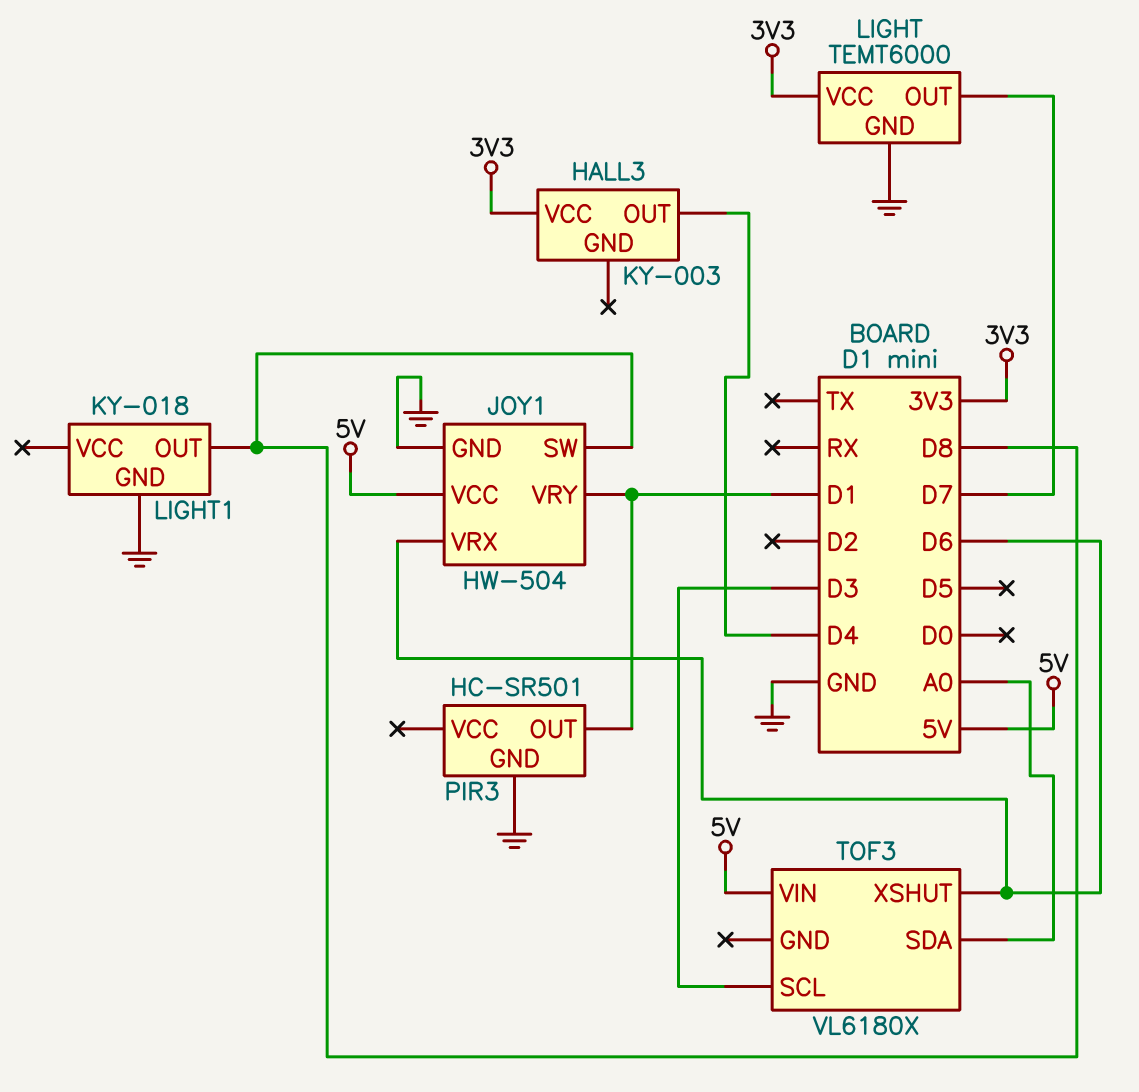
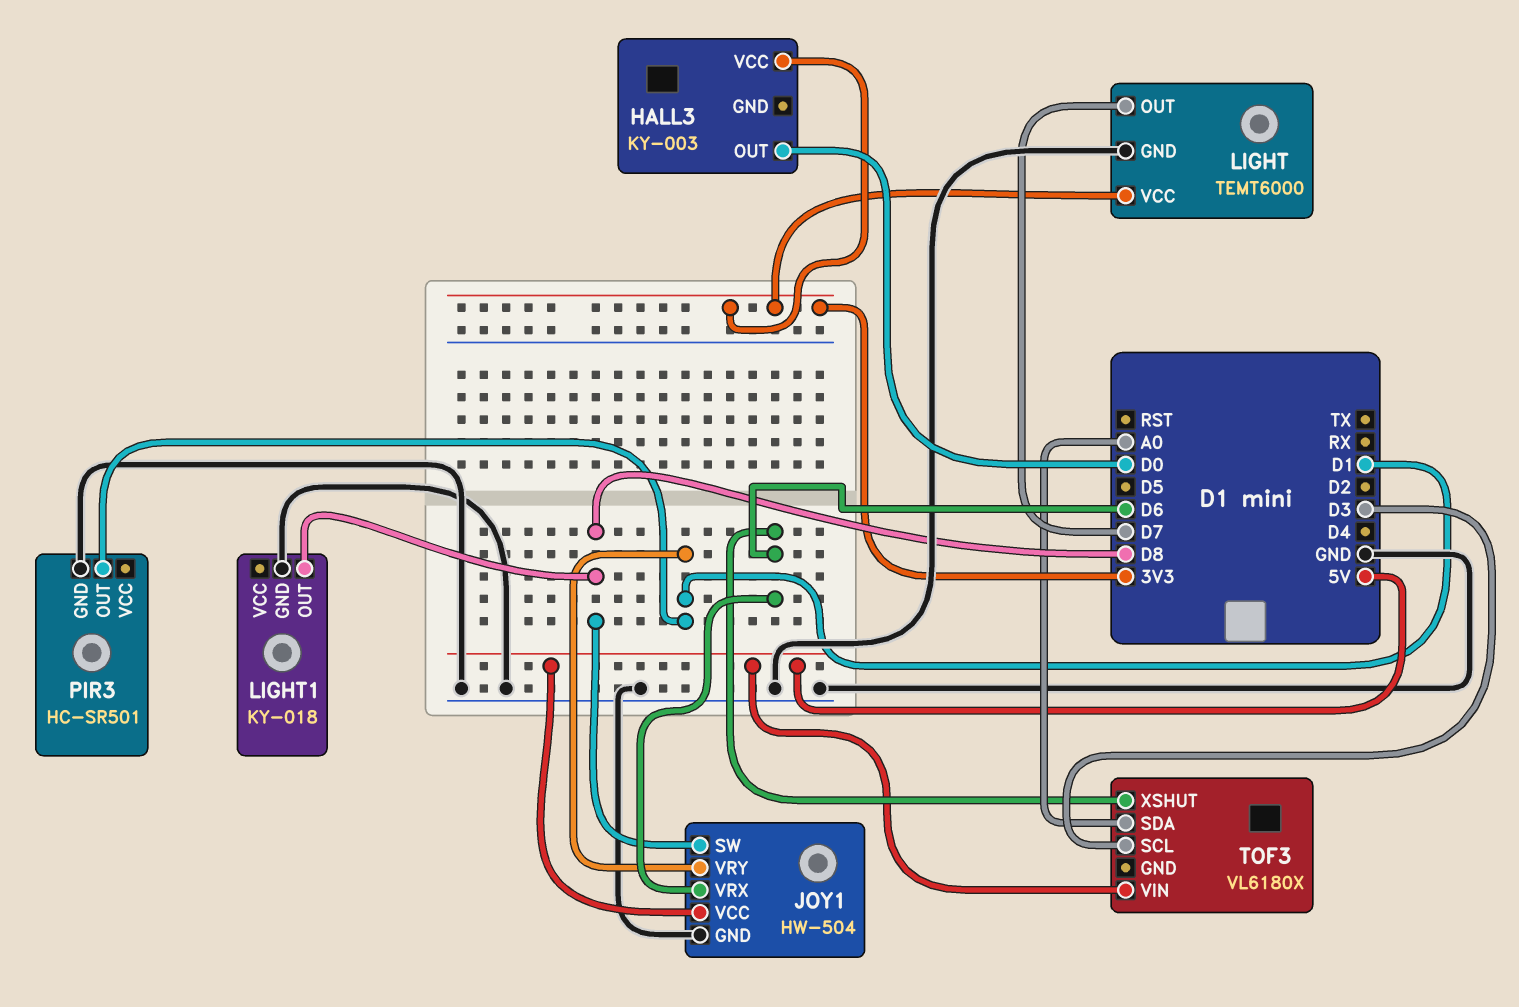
HALL3 pin OUT: D4 -> D0

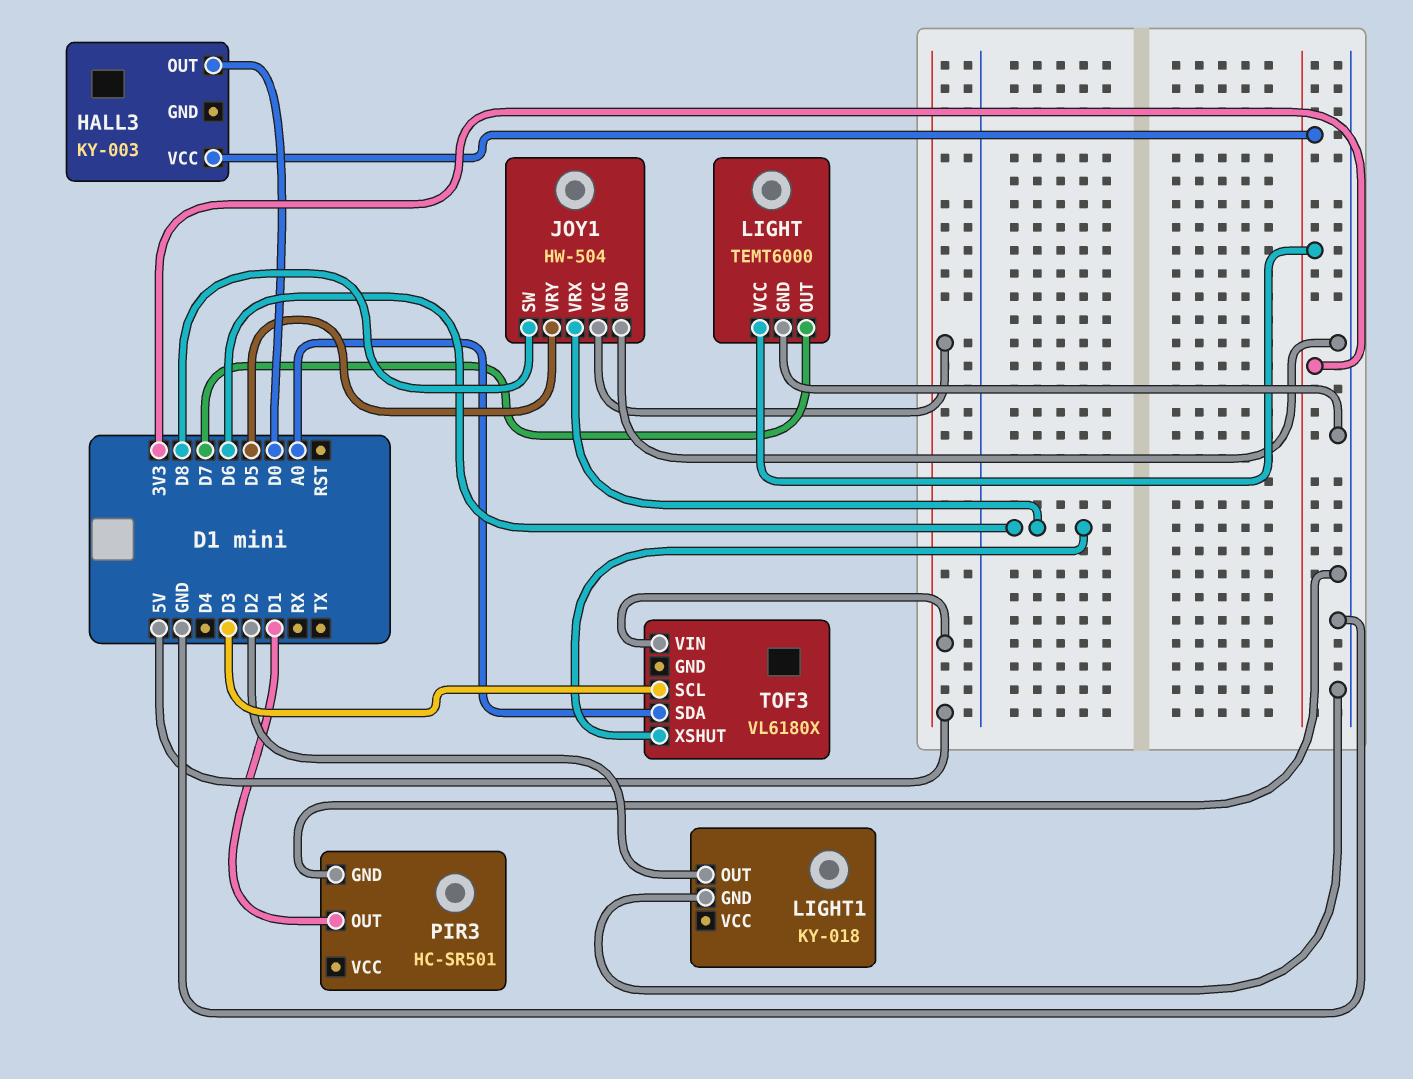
JOY1 pin VRY: D1 -> D5
LIGHT1 pin OUT: D8 -> D2

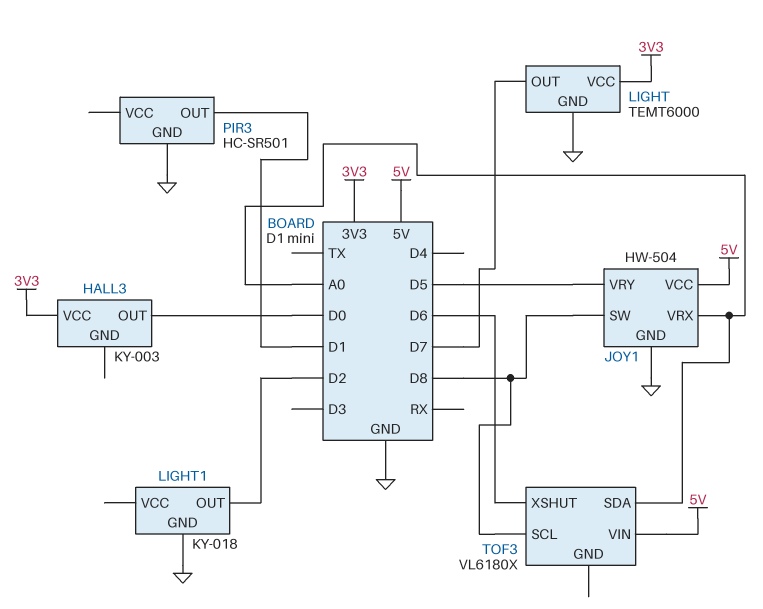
JOY1 pin VRX: D6 -> A0
TOF3 pin SCL: D3 -> D8

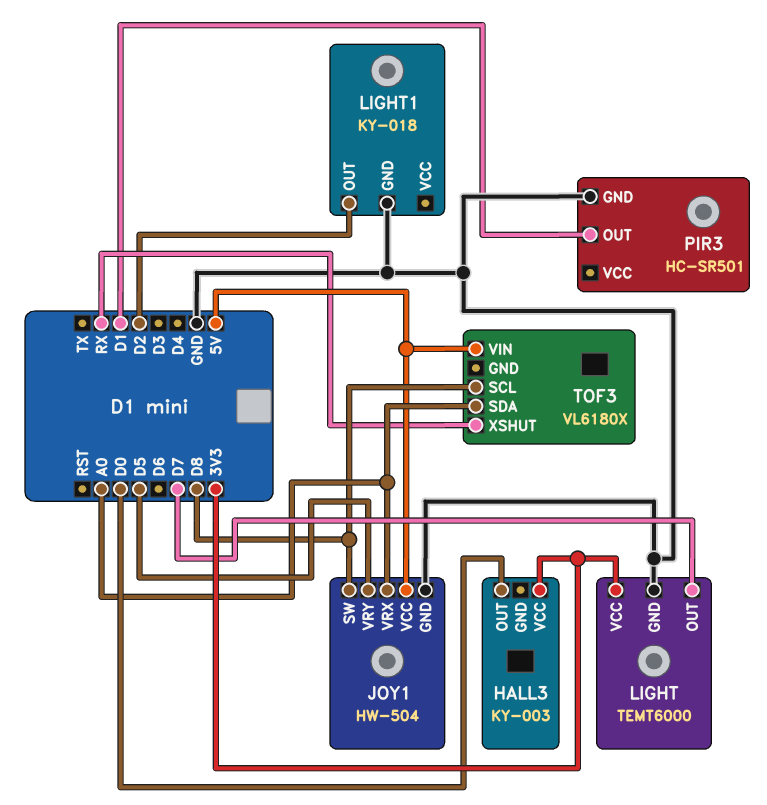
TOF3 pin XSHUT: D6 -> RX

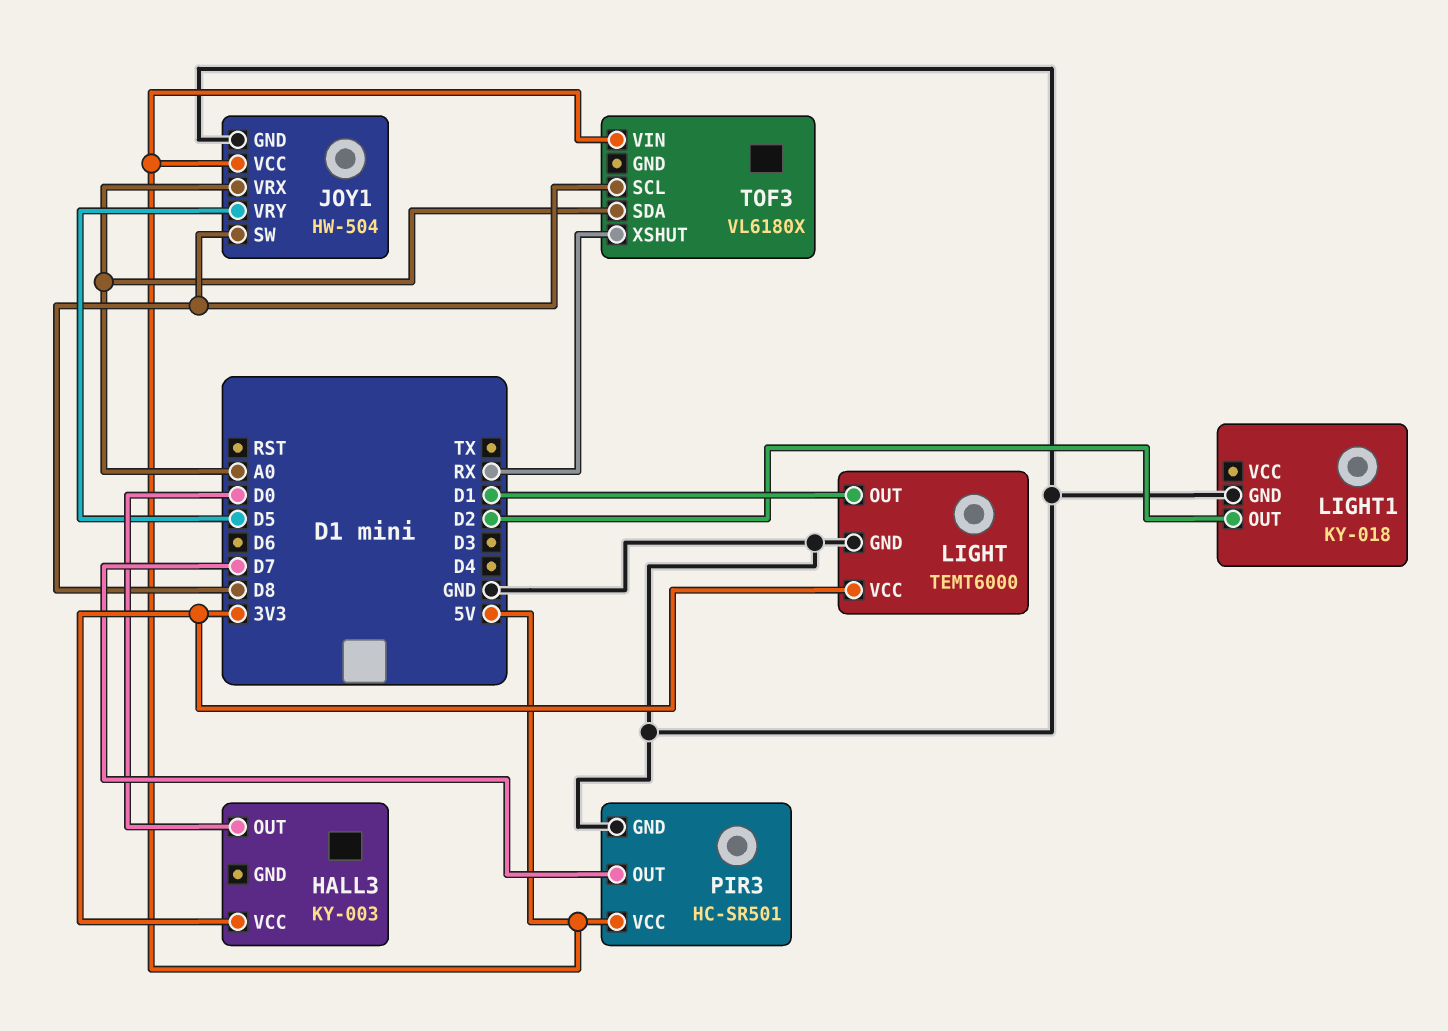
LIGHT pin OUT: D7 -> D1
PIR3 pin OUT: D1 -> D7
PIR3 pin VCC: none -> 5V

